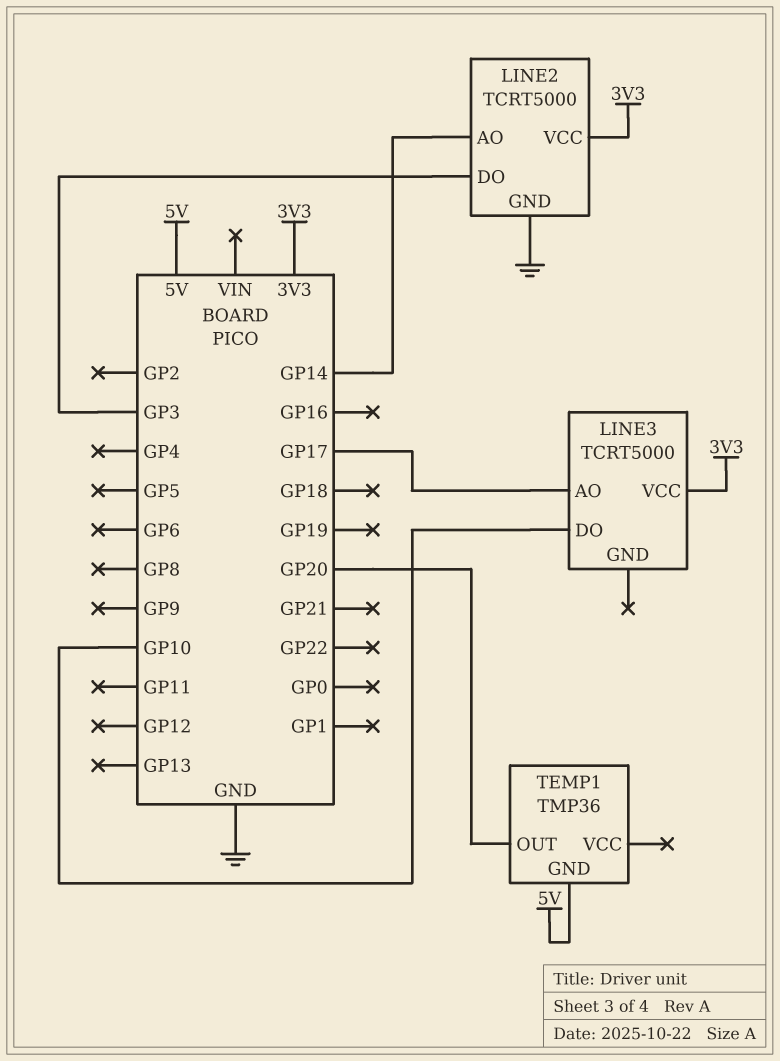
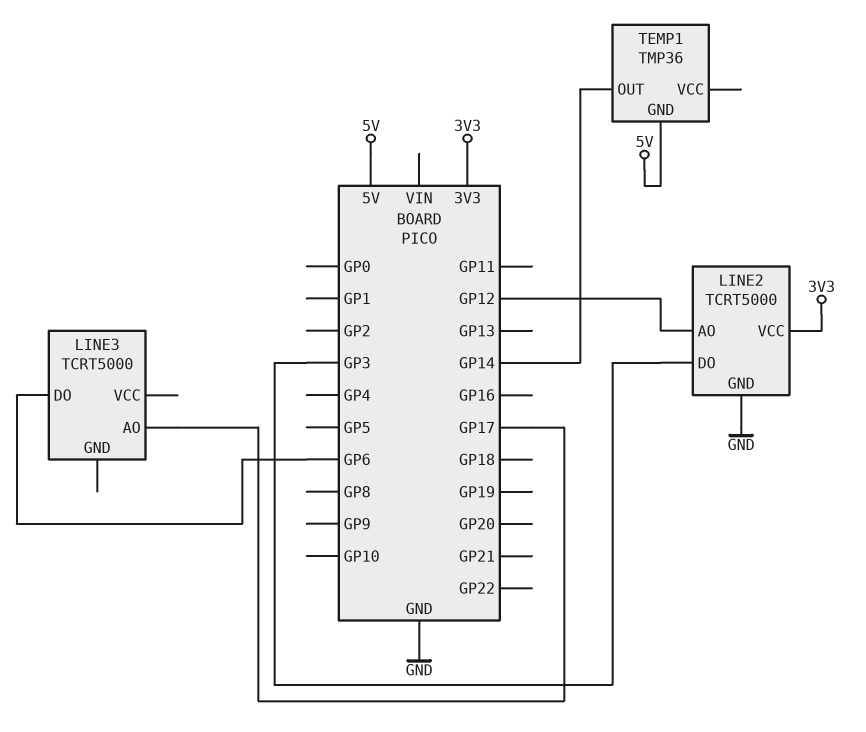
LINE2 pin AO: GP14 -> GP12
LINE3 pin DO: GP10 -> GP6
LINE3 pin VCC: 3V3 -> none
TEMP1 pin OUT: GP20 -> GP14

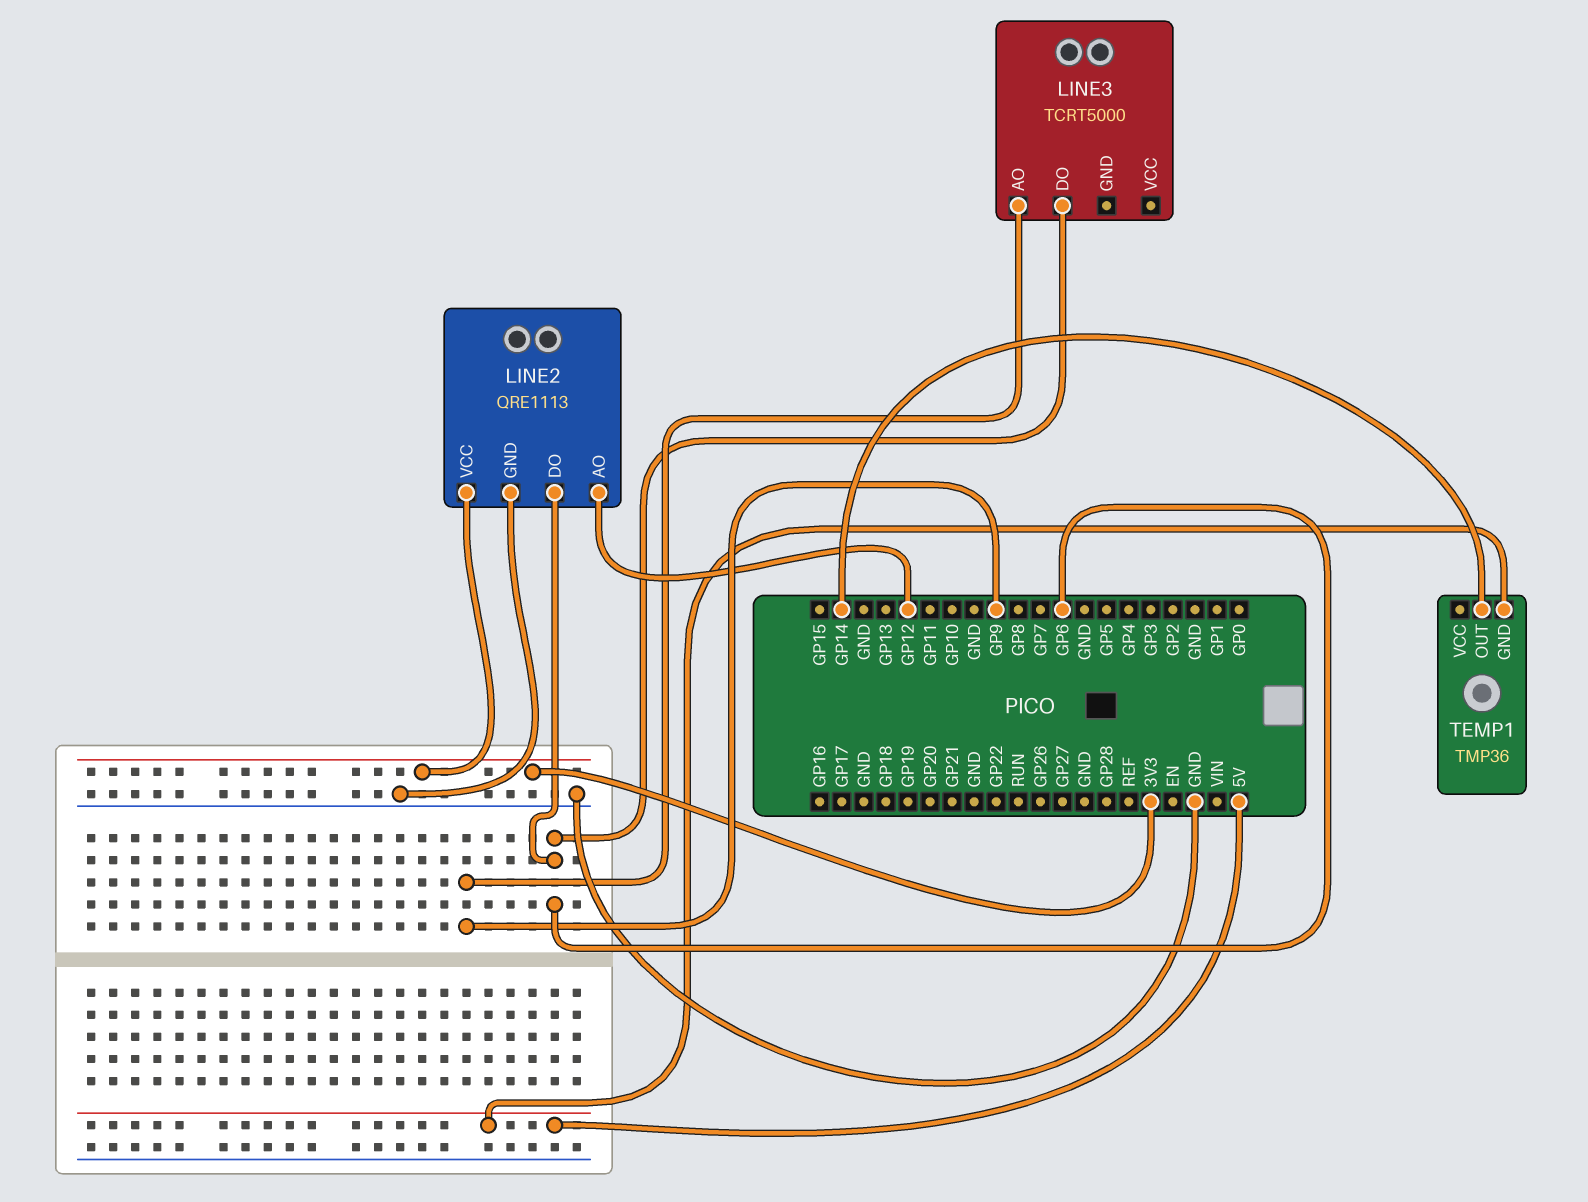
LINE2: TCRT5000 -> QRE1113
LINE2 pin DO: GP3 -> GP6
LINE3 pin AO: GP17 -> GP9

